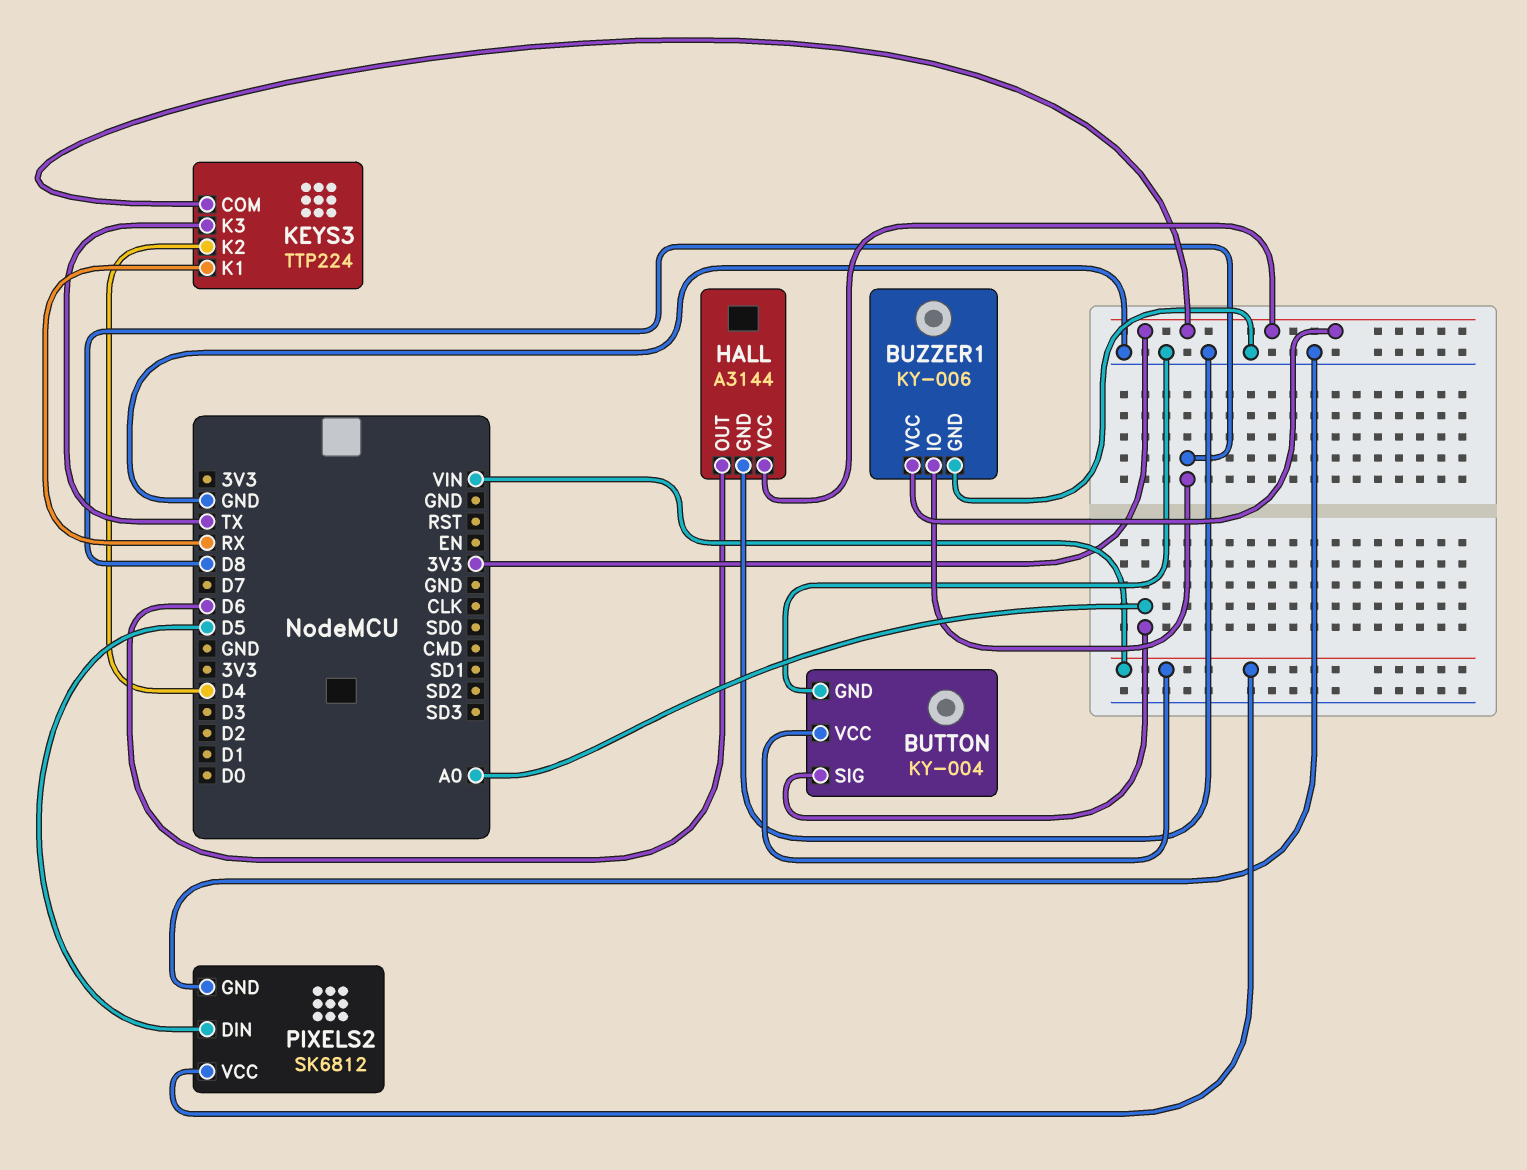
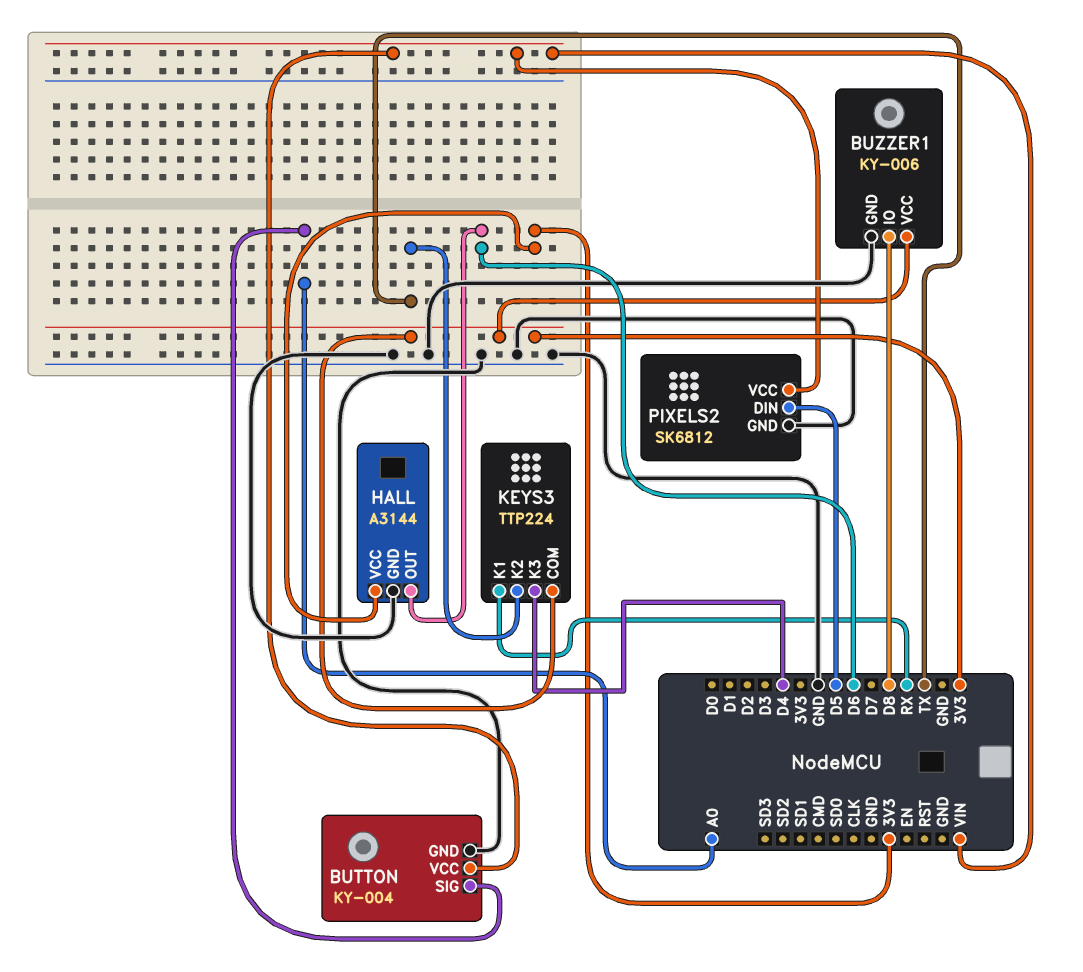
KEYS3 pin K2: D4 -> TX
KEYS3 pin K3: TX -> D4

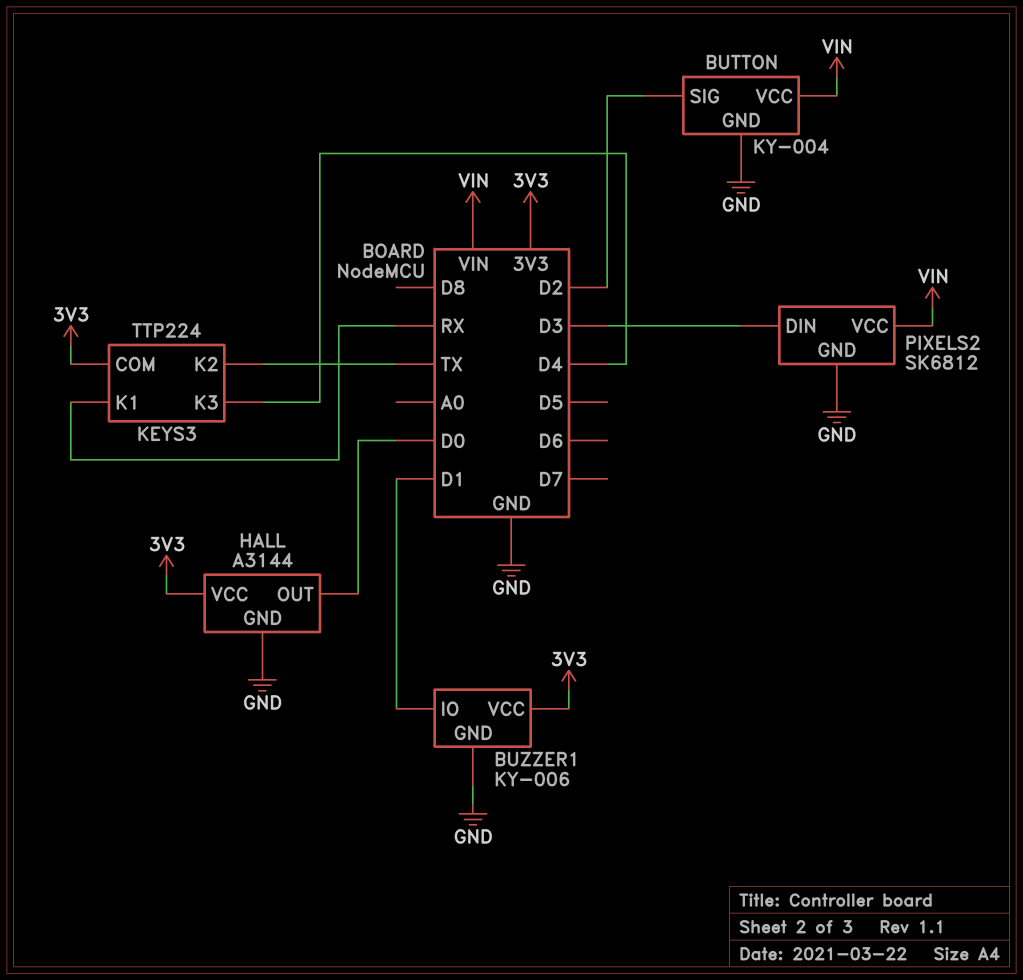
BUTTON pin SIG: A0 -> D2
BUZZER1 pin IO: D8 -> D1
HALL pin OUT: D6 -> D0
PIXELS2 pin DIN: D5 -> D3

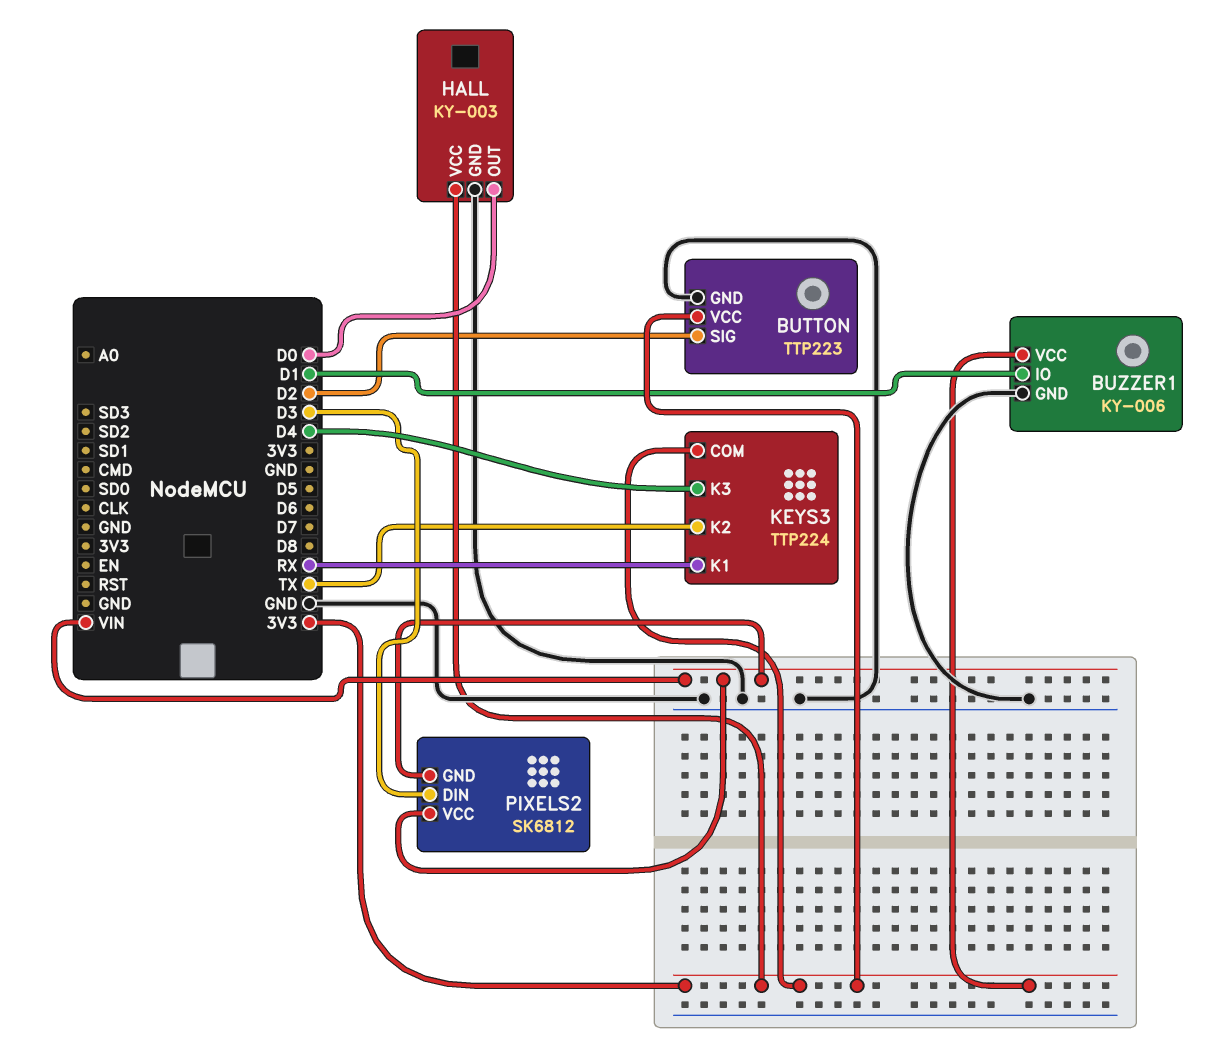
BUTTON: KY-004 -> TTP223
BUTTON pin VCC: VIN -> 3V3
HALL: A3144 -> KY-003
PIXELS2 pin GND: GND -> VIN

